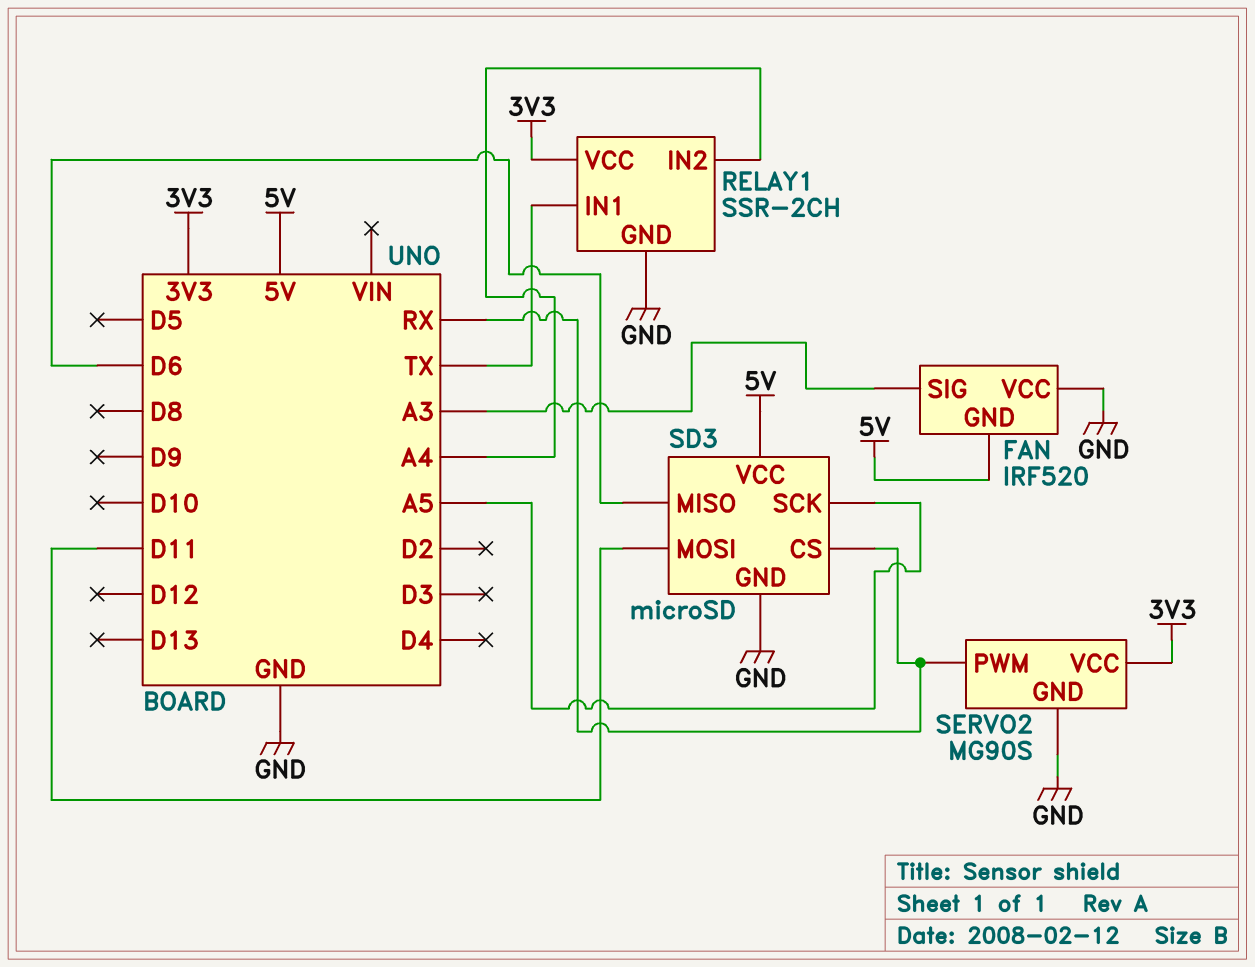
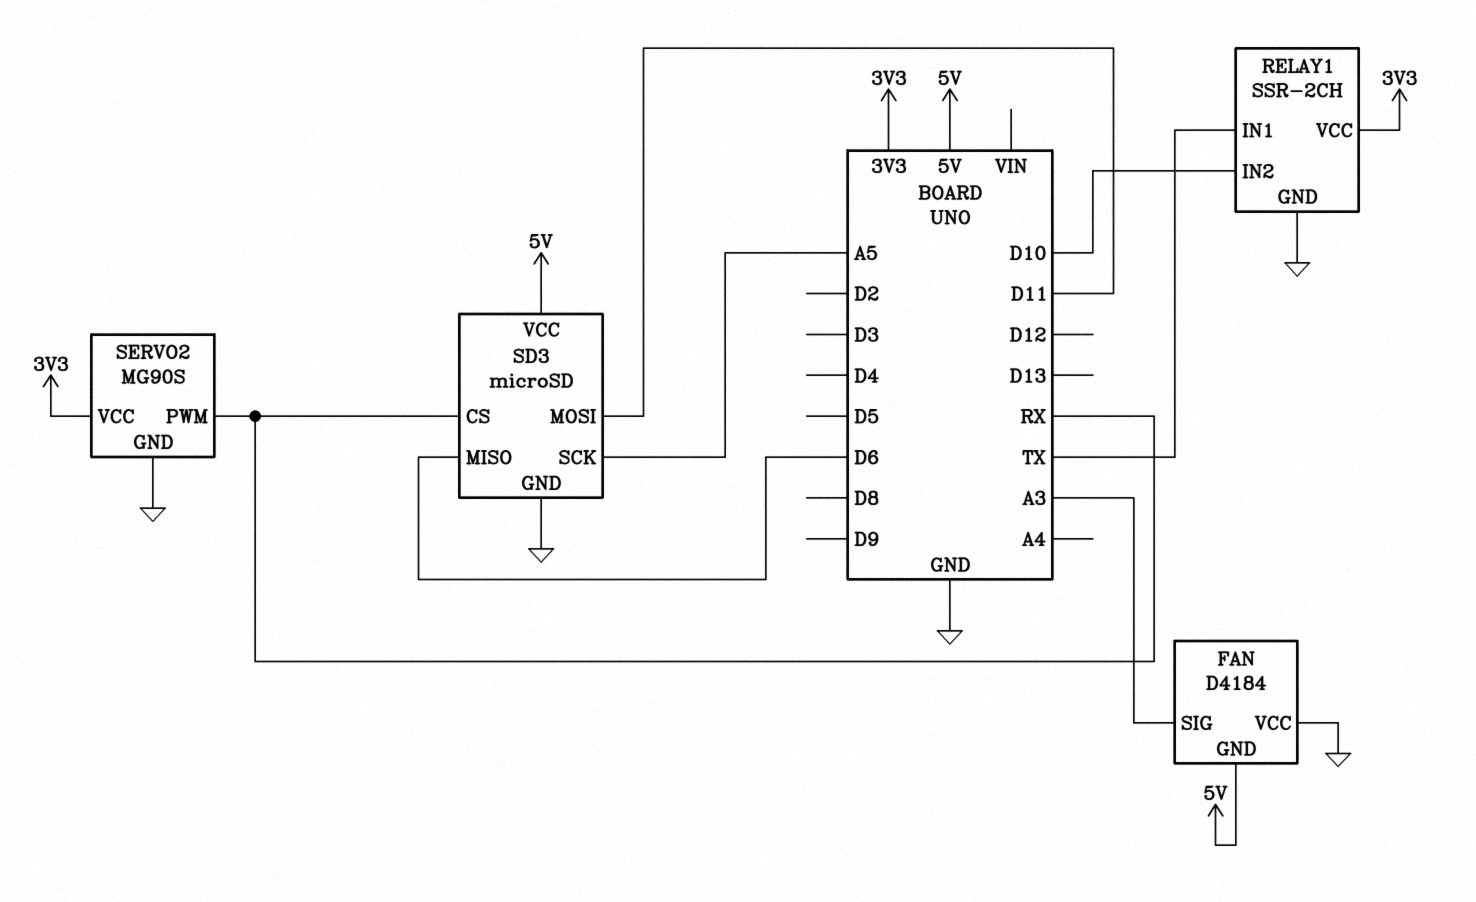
FAN: IRF520 -> D4184
RELAY1 pin IN2: A4 -> D10

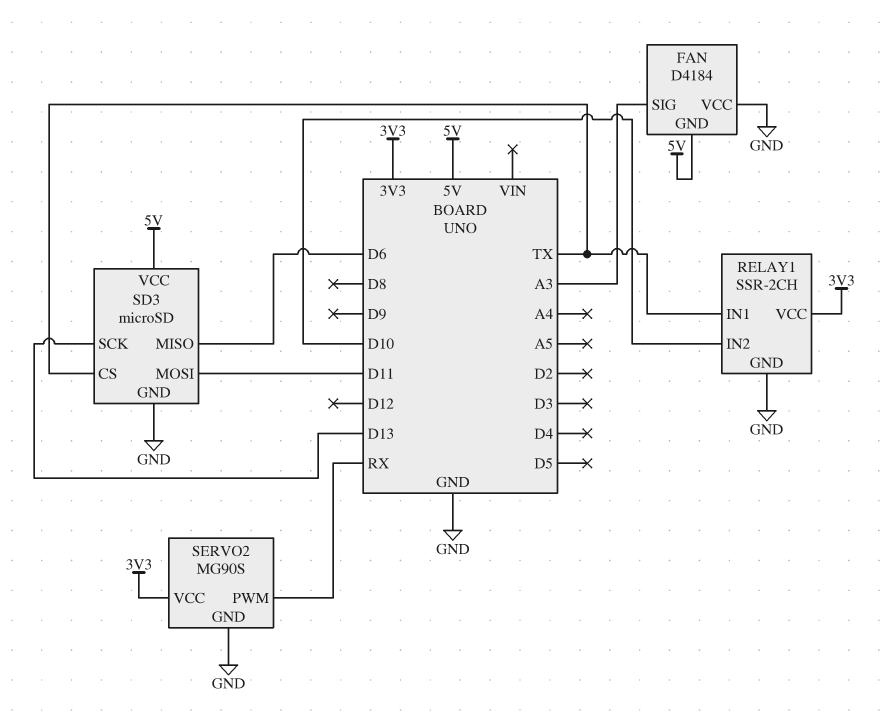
SD3 pin CS: RX -> TX
SD3 pin SCK: A5 -> D13

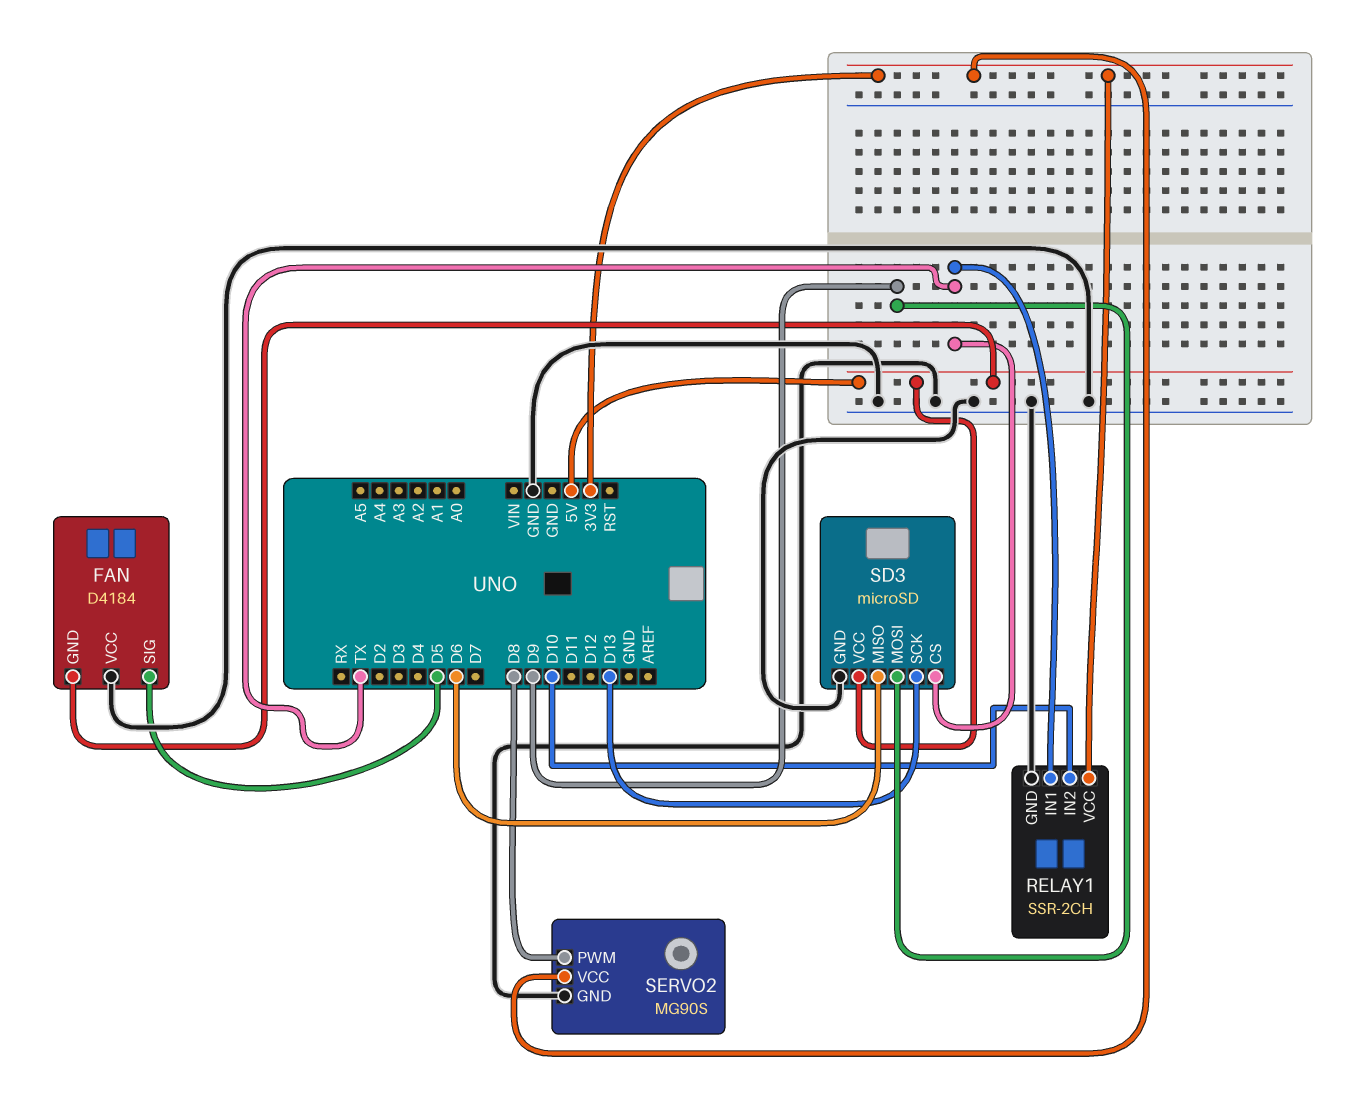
FAN pin SIG: A3 -> D5
SD3 pin MOSI: D11 -> D9
SERVO2 pin PWM: RX -> D8

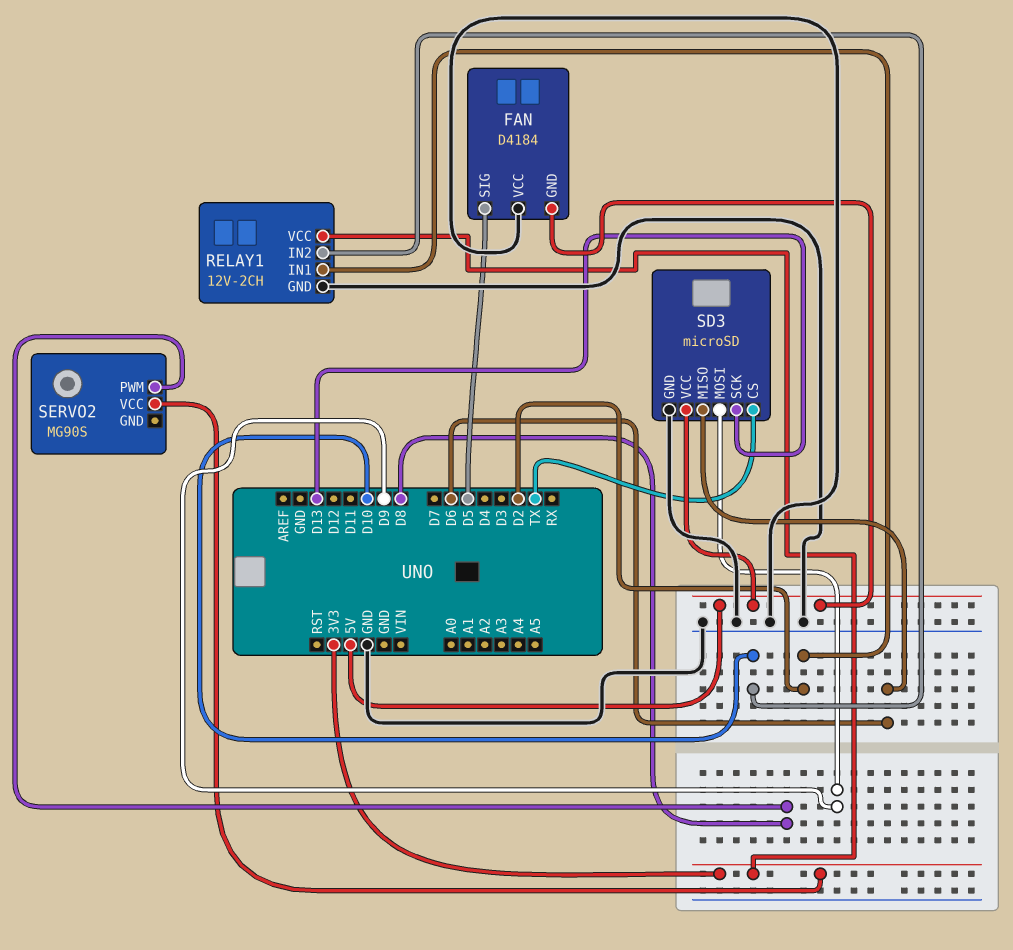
RELAY1: SSR-2CH -> 12V-2CH
RELAY1 pin IN1: TX -> D2
SERVO2 pin GND: GND -> none

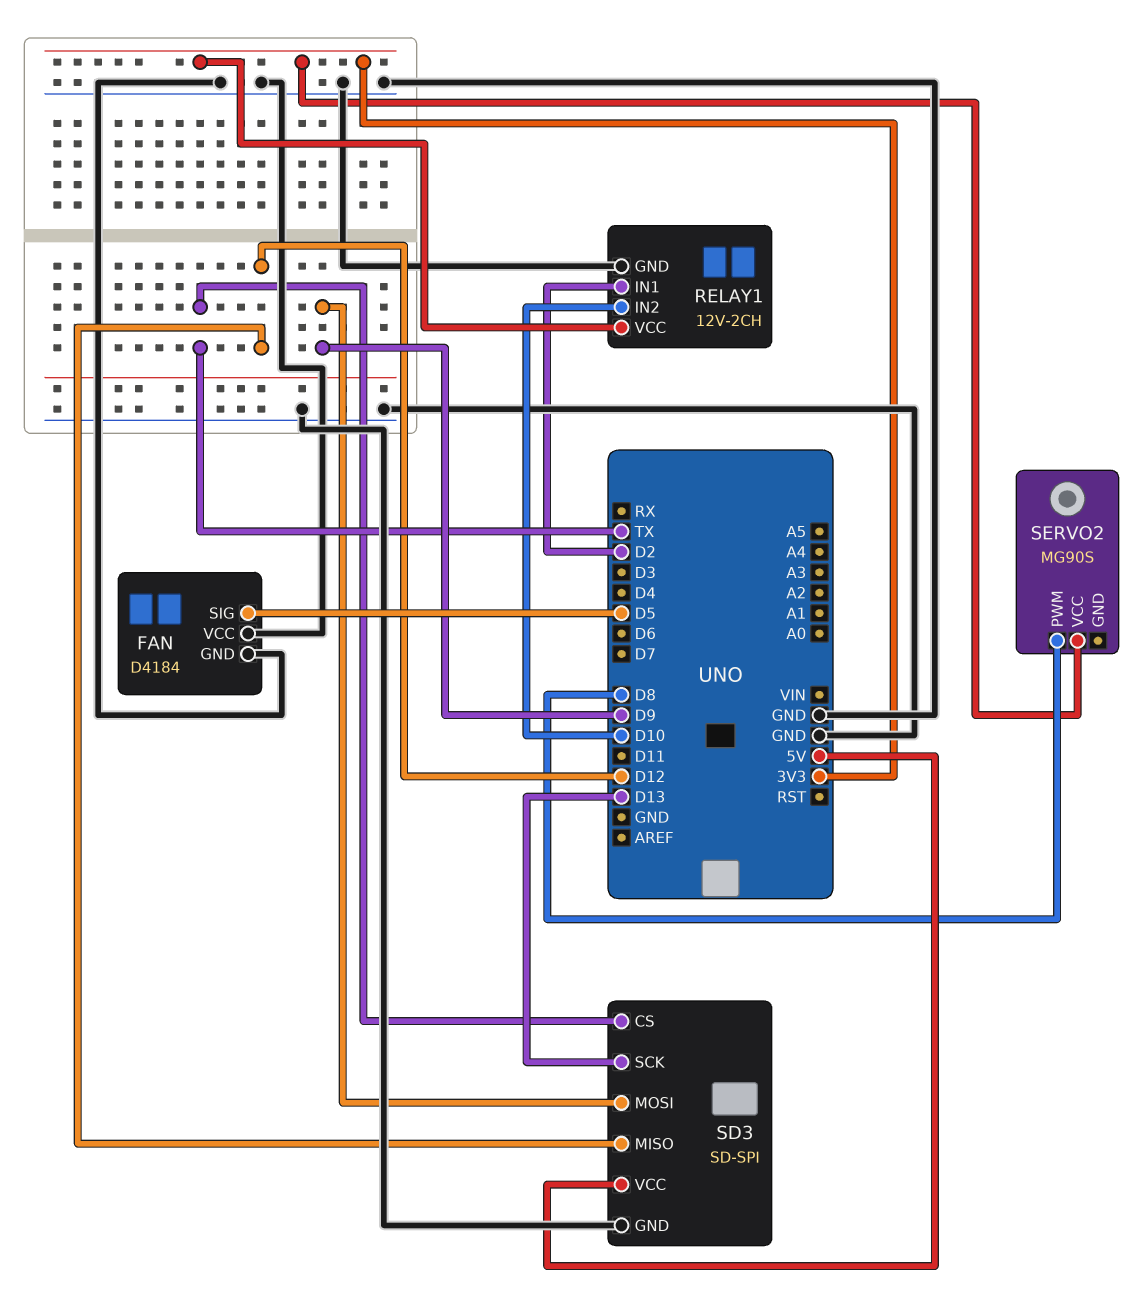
FAN pin GND: 5V -> GND
SD3: microSD -> SD-SPI
SD3 pin MISO: D6 -> D12

